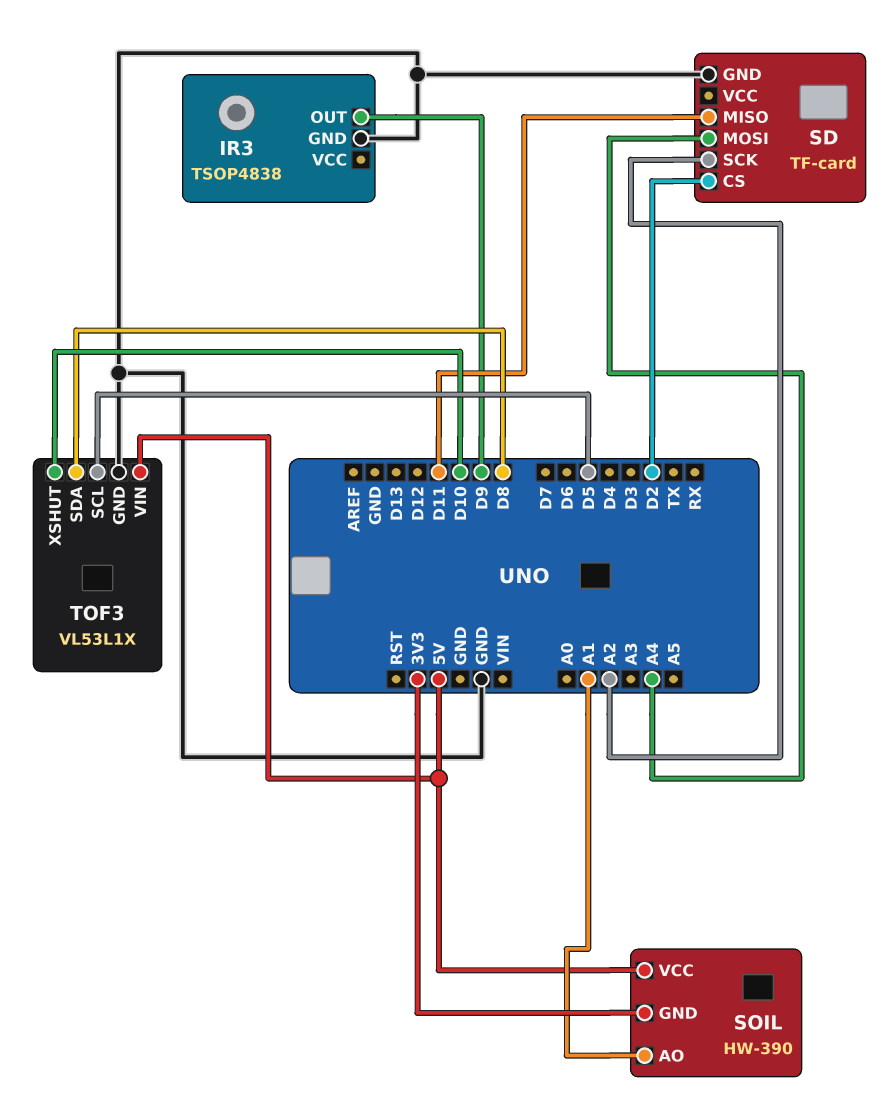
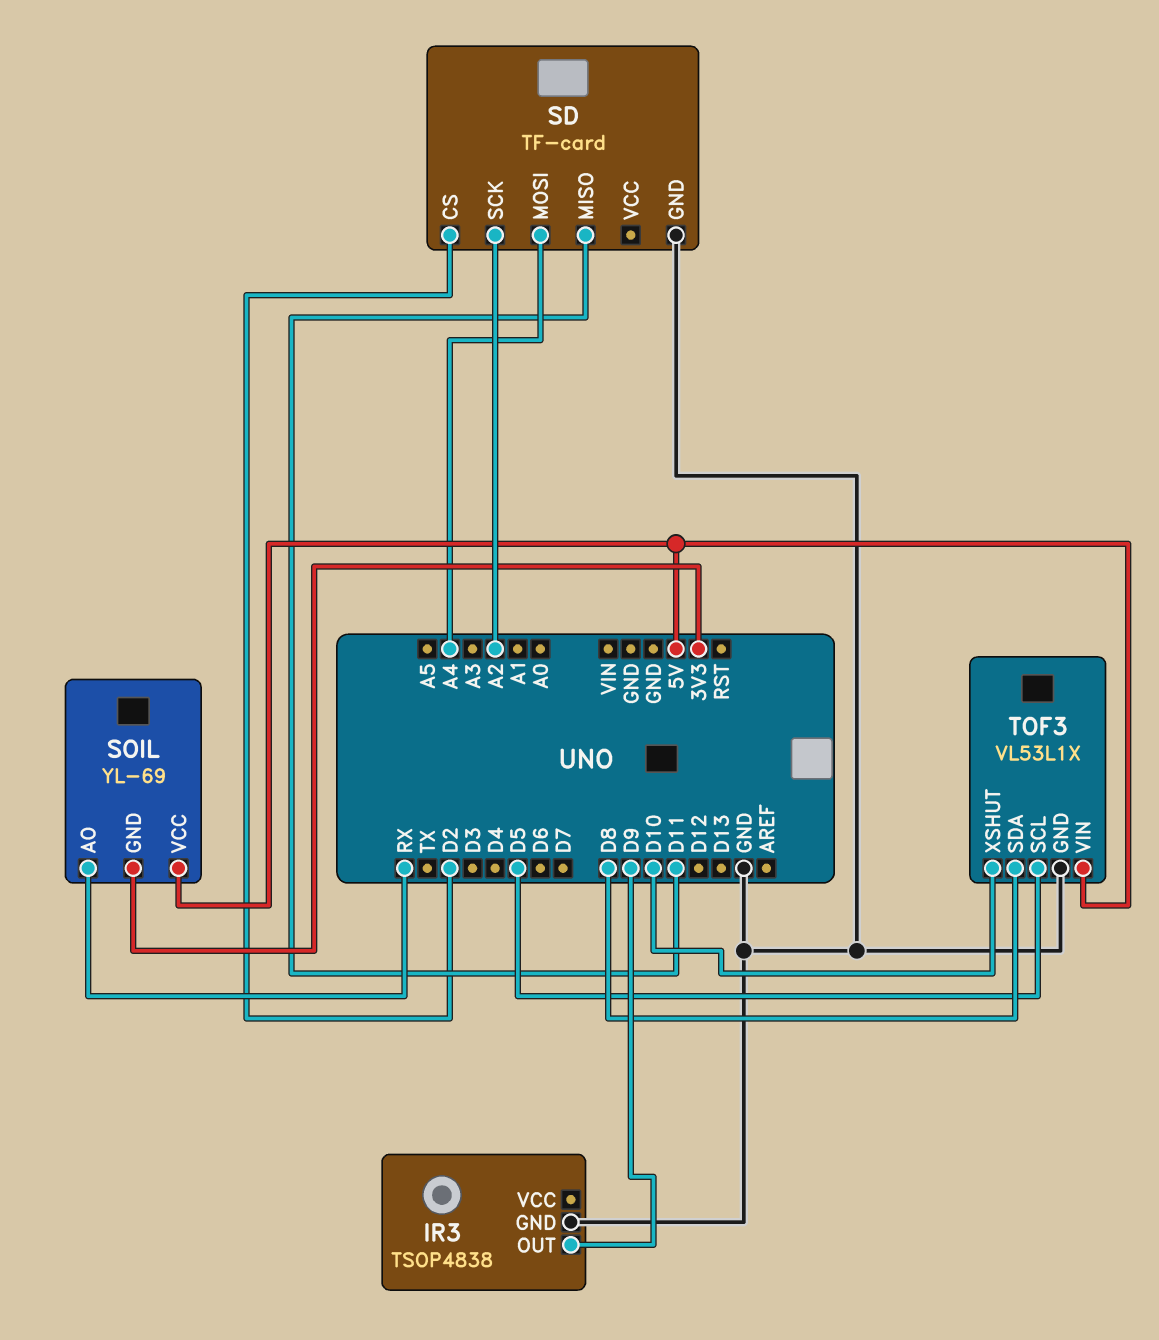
SOIL: HW-390 -> YL-69
SOIL pin AO: A1 -> RX

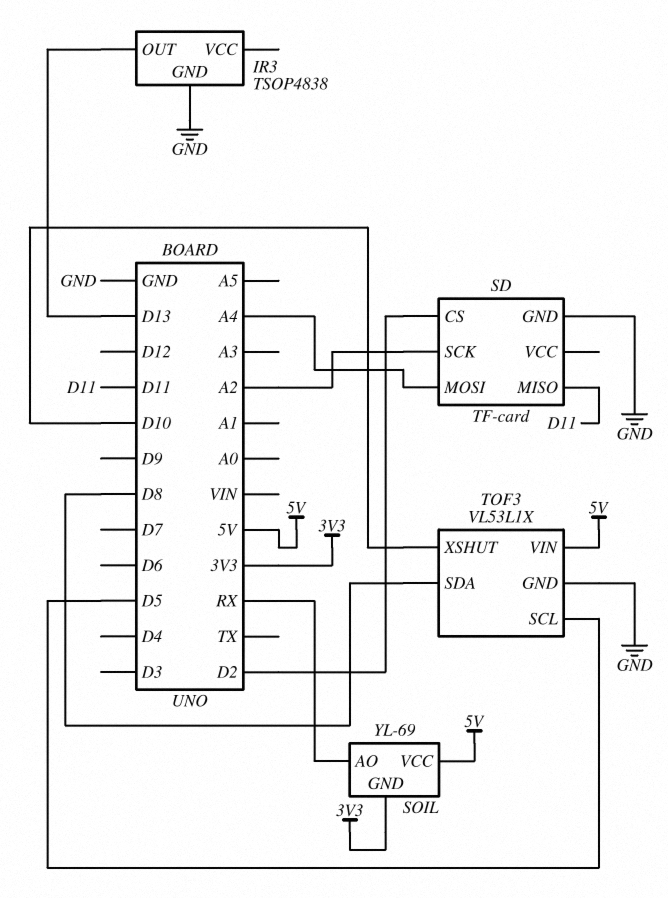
IR3 pin OUT: D9 -> D13

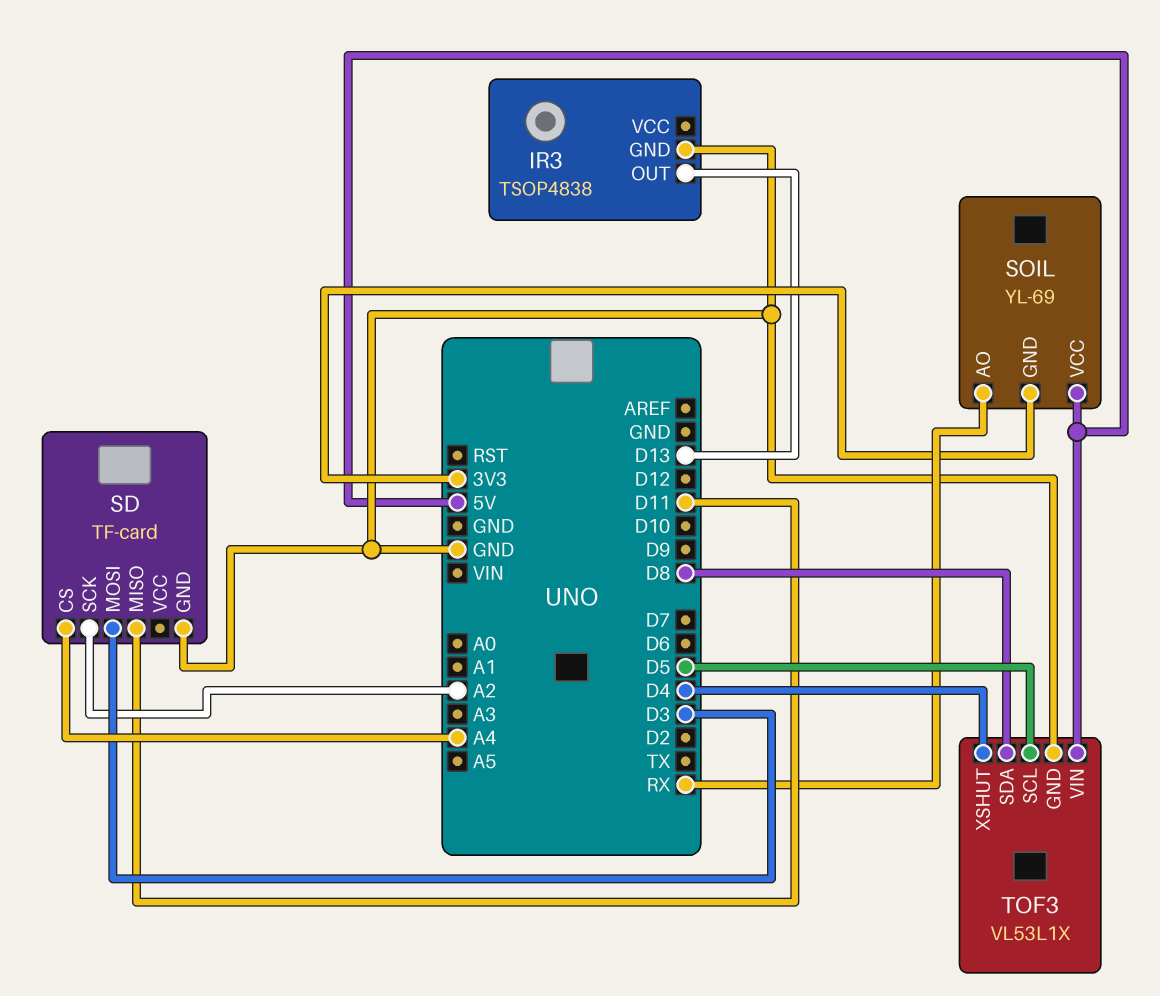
SD pin CS: D2 -> A4
SD pin MOSI: A4 -> D3
TOF3 pin XSHUT: D10 -> D4

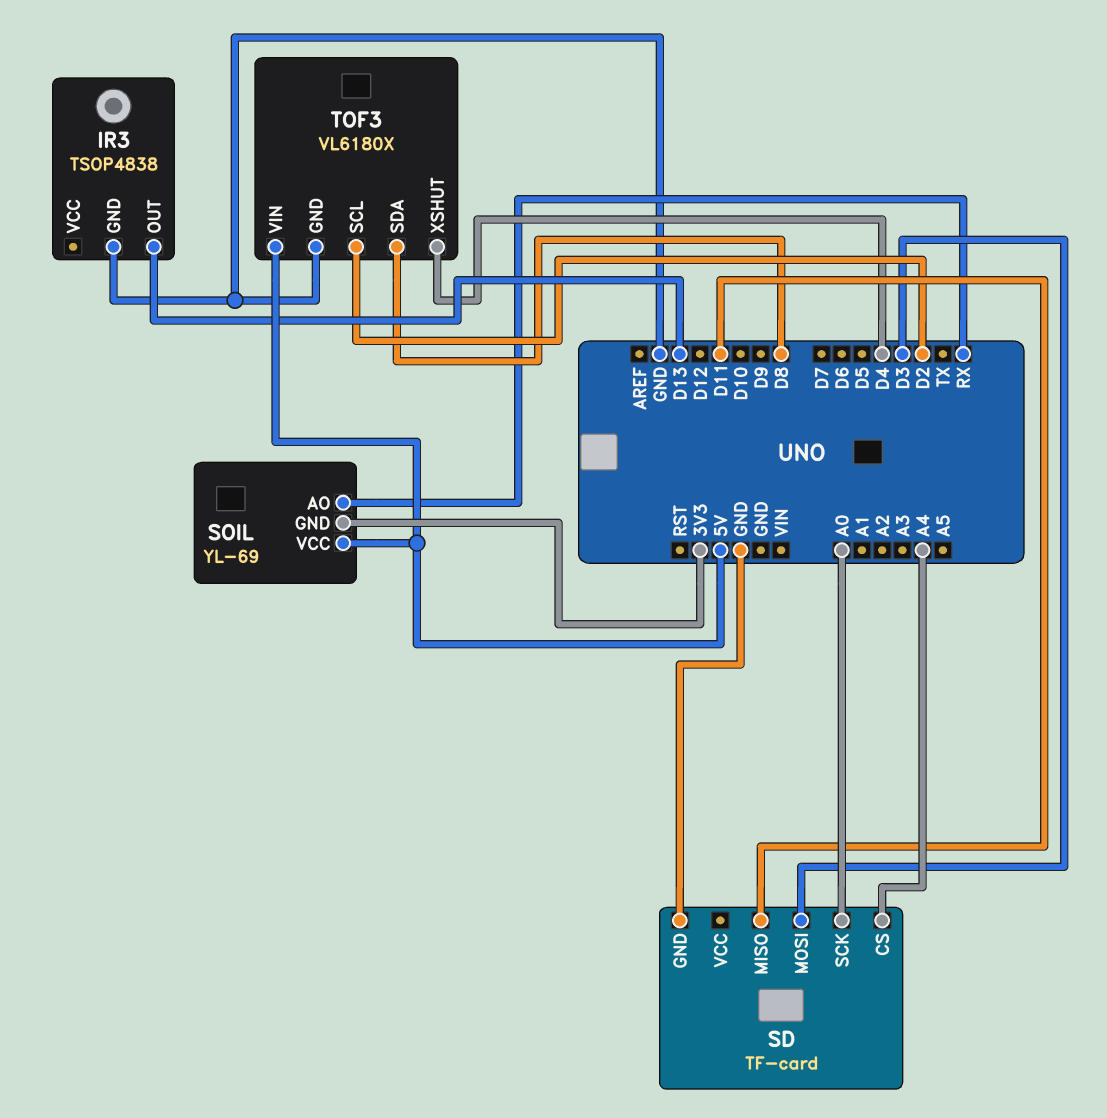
SD pin SCK: A2 -> A0
TOF3: VL53L1X -> VL6180X
TOF3 pin SCL: D5 -> D2

